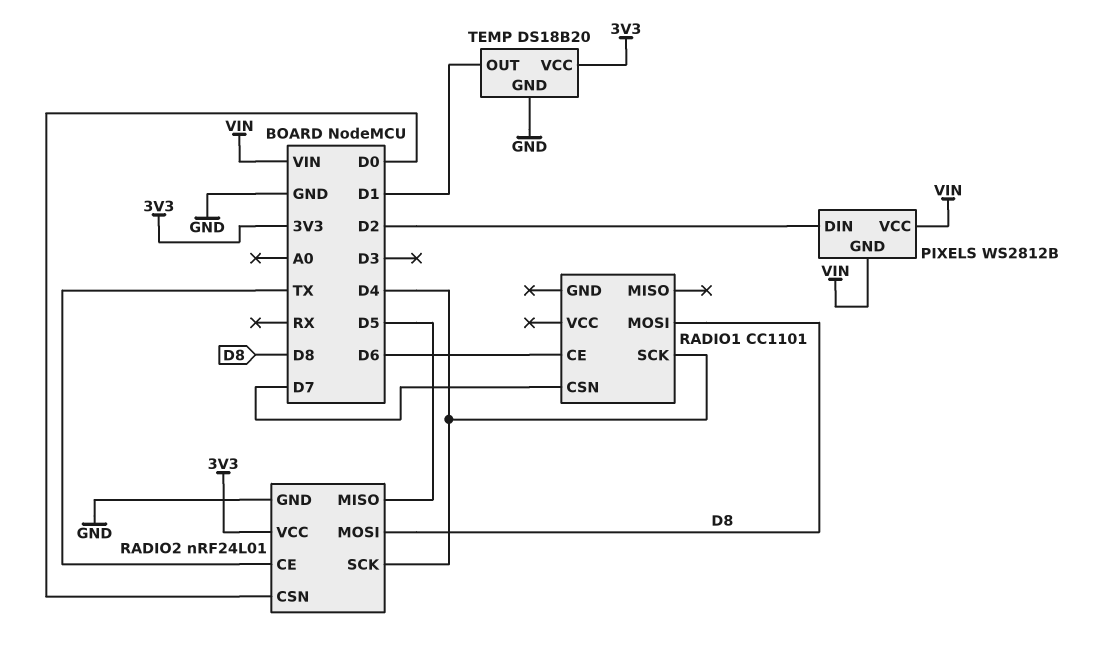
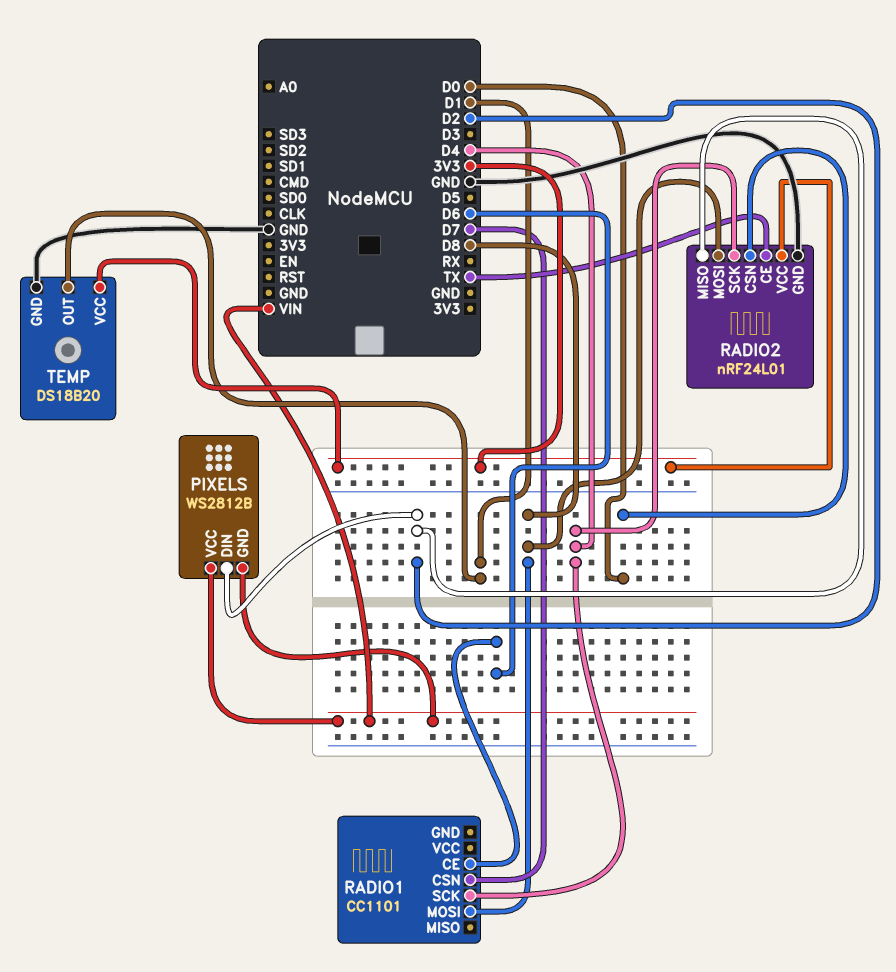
RADIO2 pin MISO: D5 -> D2

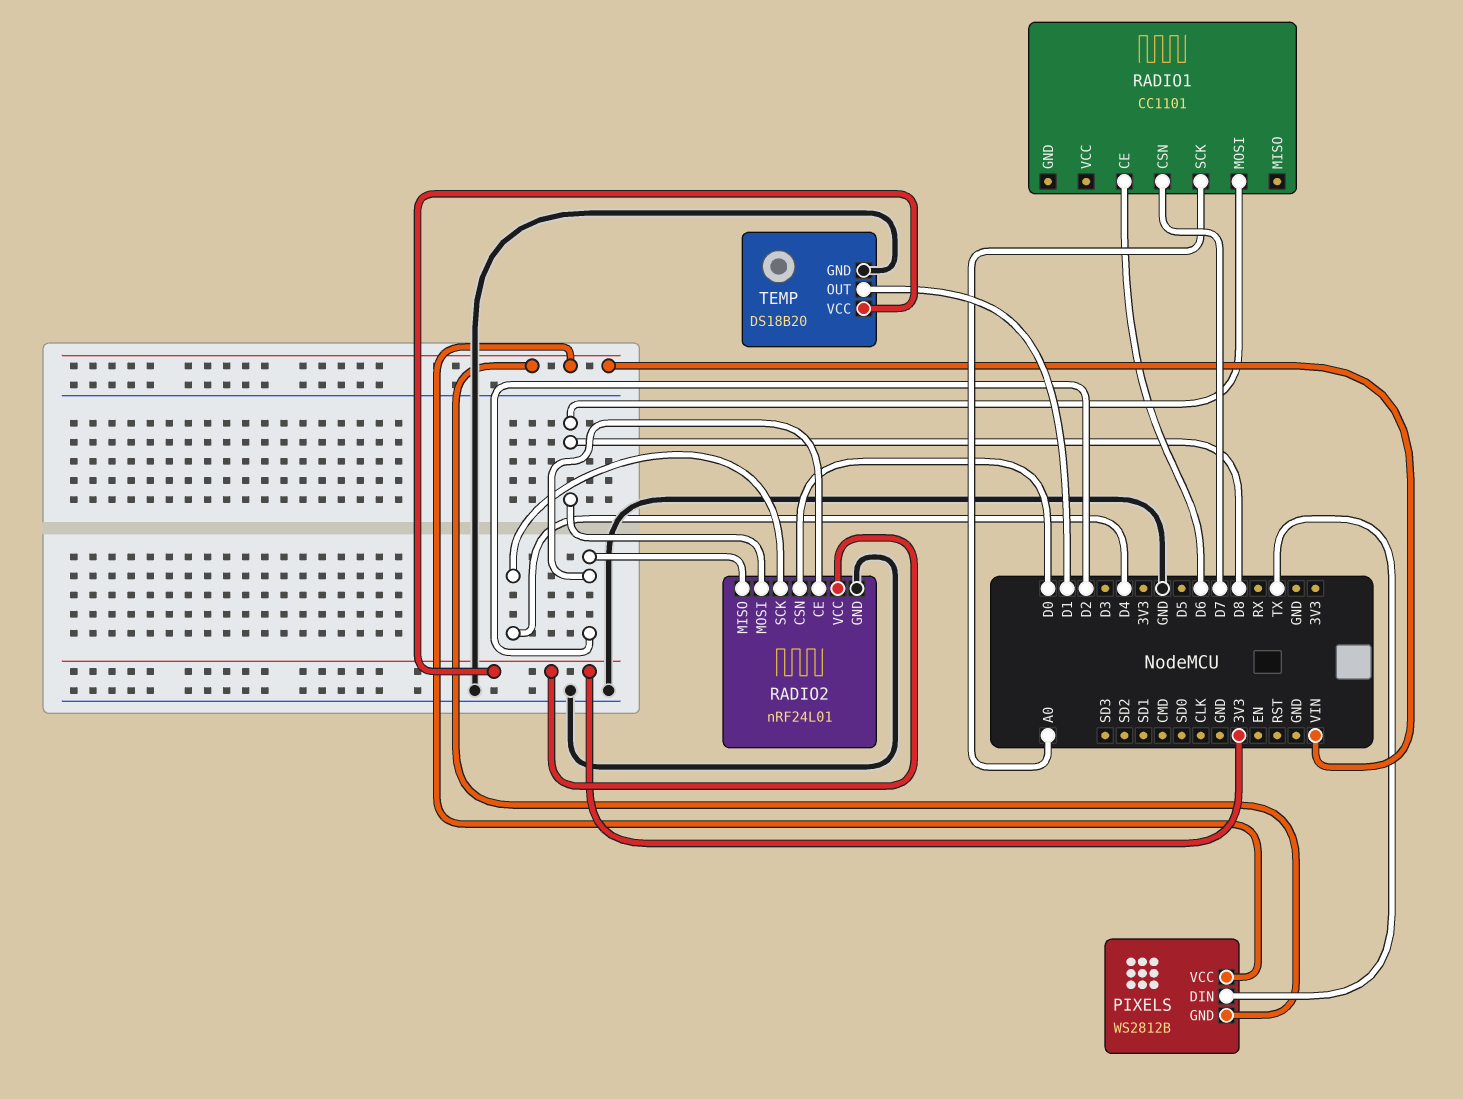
PIXELS pin DIN: D2 -> TX
RADIO1 pin SCK: D4 -> A0
RADIO2 pin CE: TX -> D2

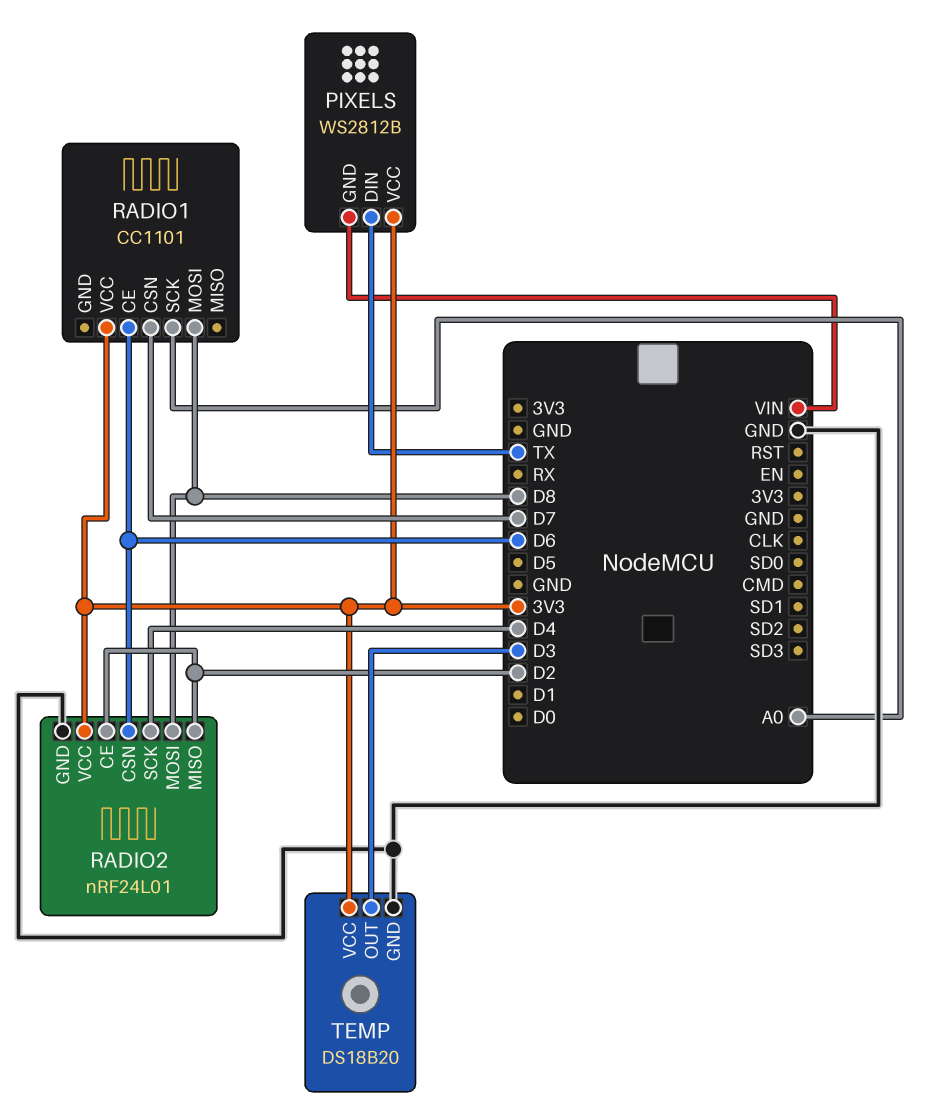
PIXELS pin VCC: VIN -> 3V3
RADIO1 pin VCC: none -> 3V3
RADIO2 pin CSN: D0 -> D6
TEMP pin OUT: D1 -> D3

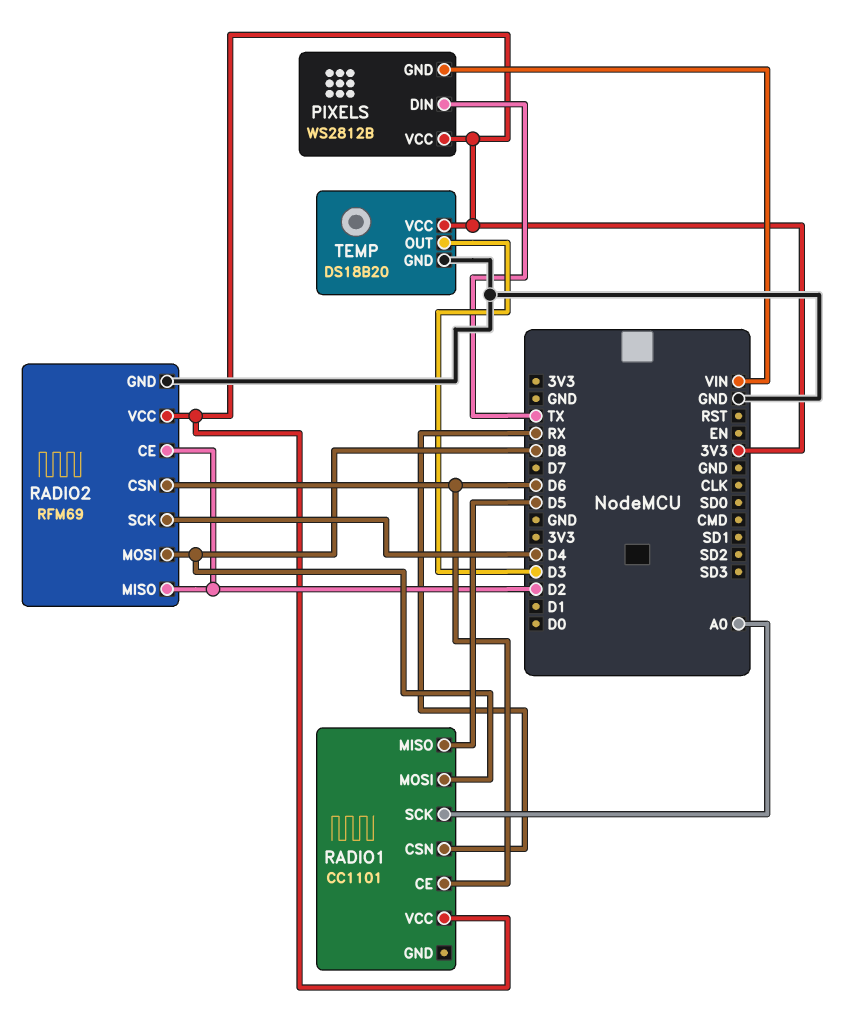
RADIO1 pin CSN: D7 -> RX
RADIO1 pin MISO: none -> D5
RADIO2: nRF24L01 -> RFM69

